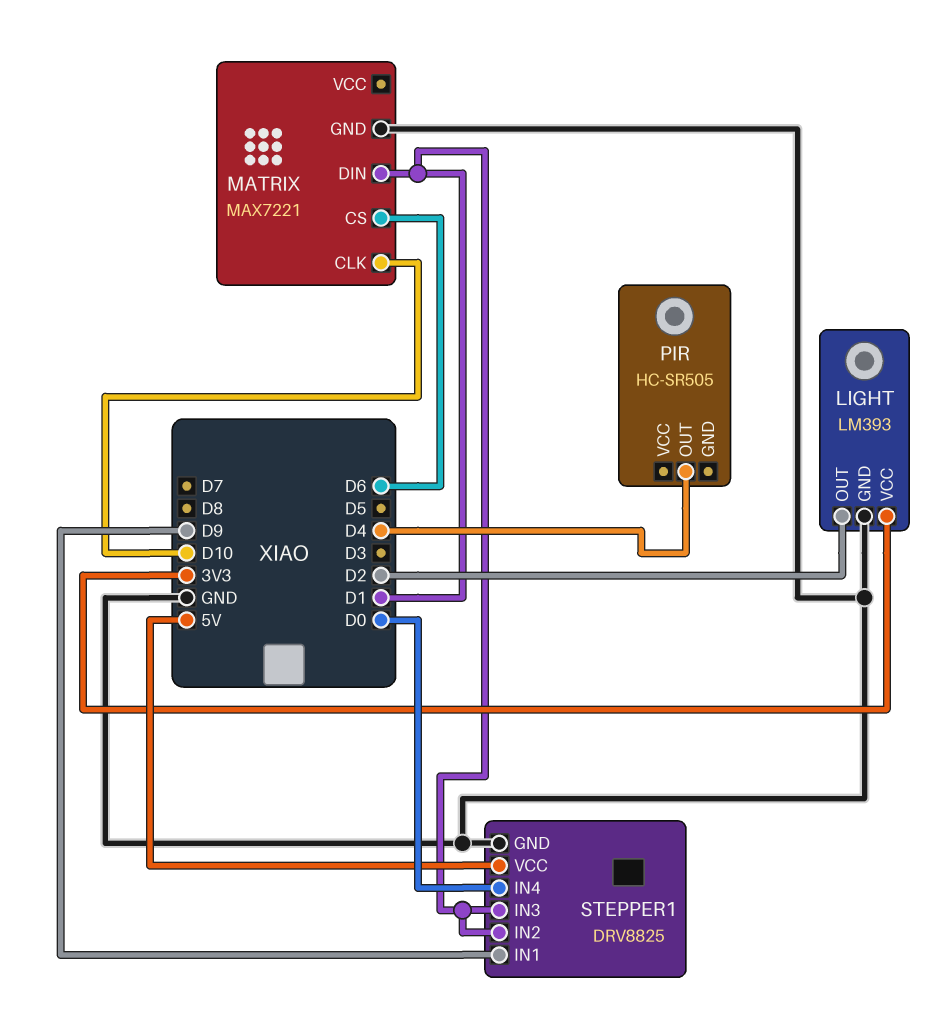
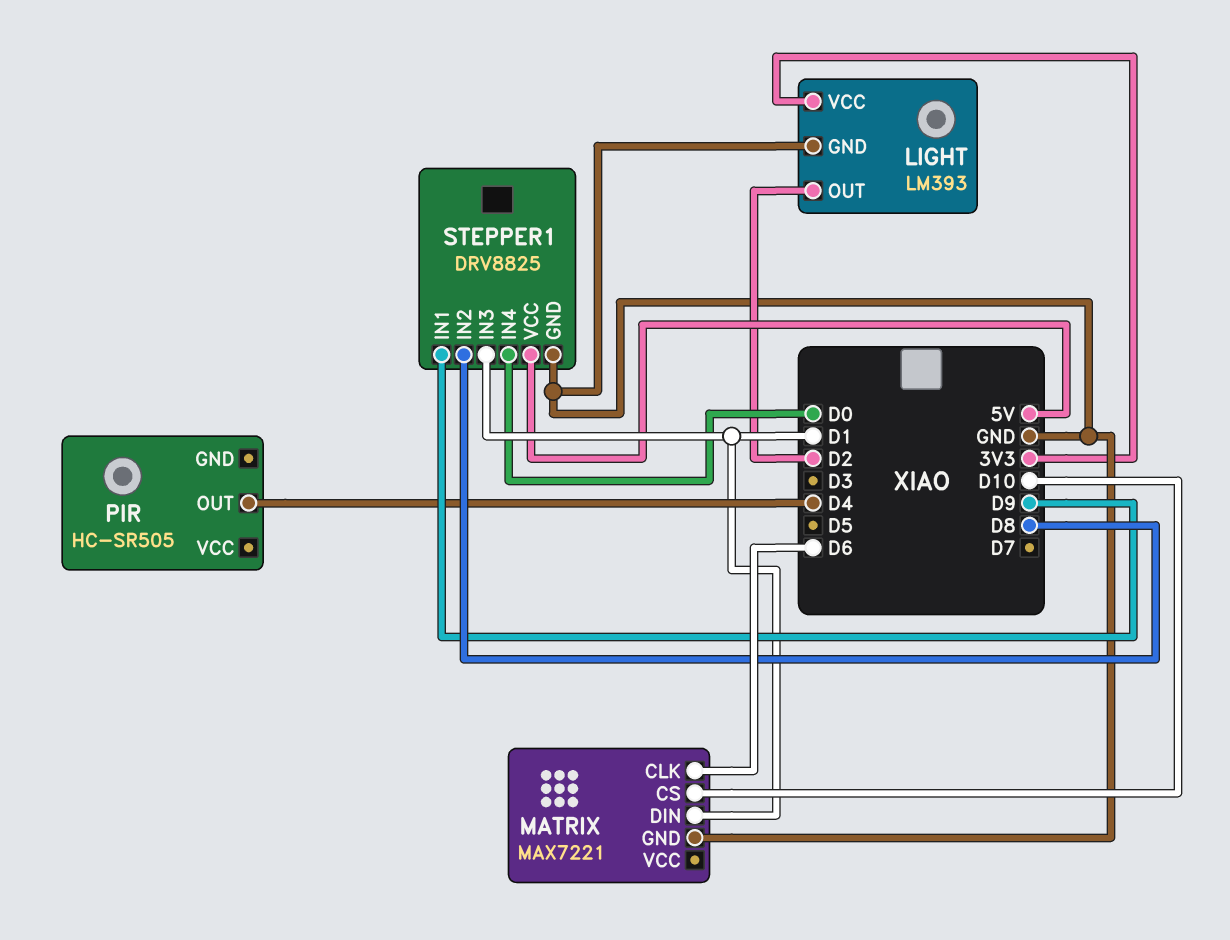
MATRIX pin CLK: D10 -> D6
MATRIX pin CS: D6 -> D10
STEPPER1 pin IN2: D1 -> D8

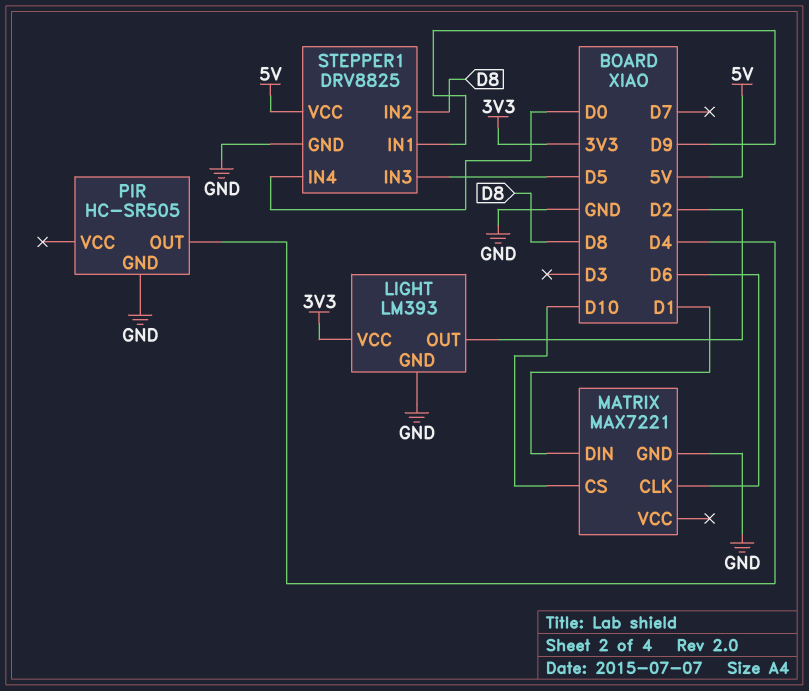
PIR pin GND: none -> GND
STEPPER1 pin IN3: D1 -> D5

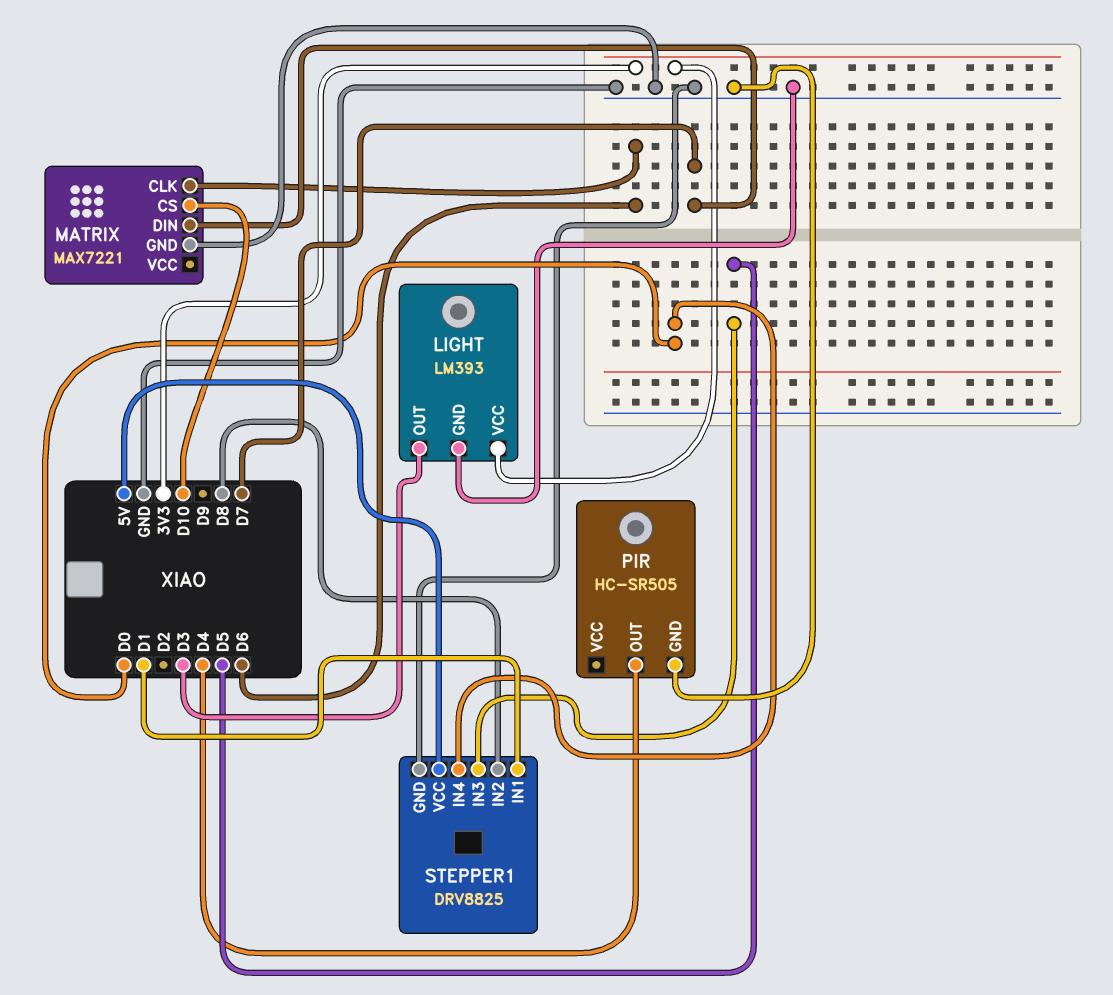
LIGHT pin OUT: D2 -> D3
MATRIX pin DIN: D1 -> D7
STEPPER1 pin IN1: D9 -> D1

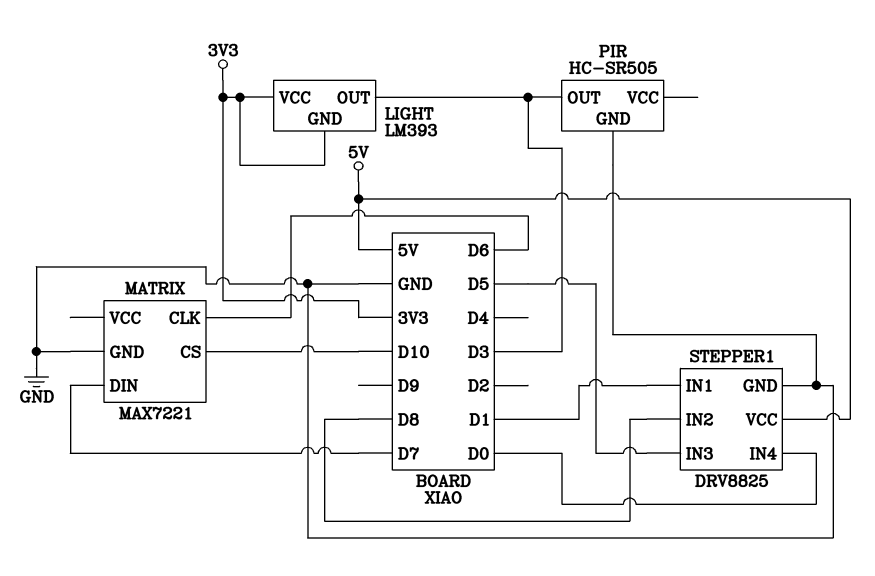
LIGHT pin GND: GND -> 3V3
PIR pin OUT: D4 -> D3

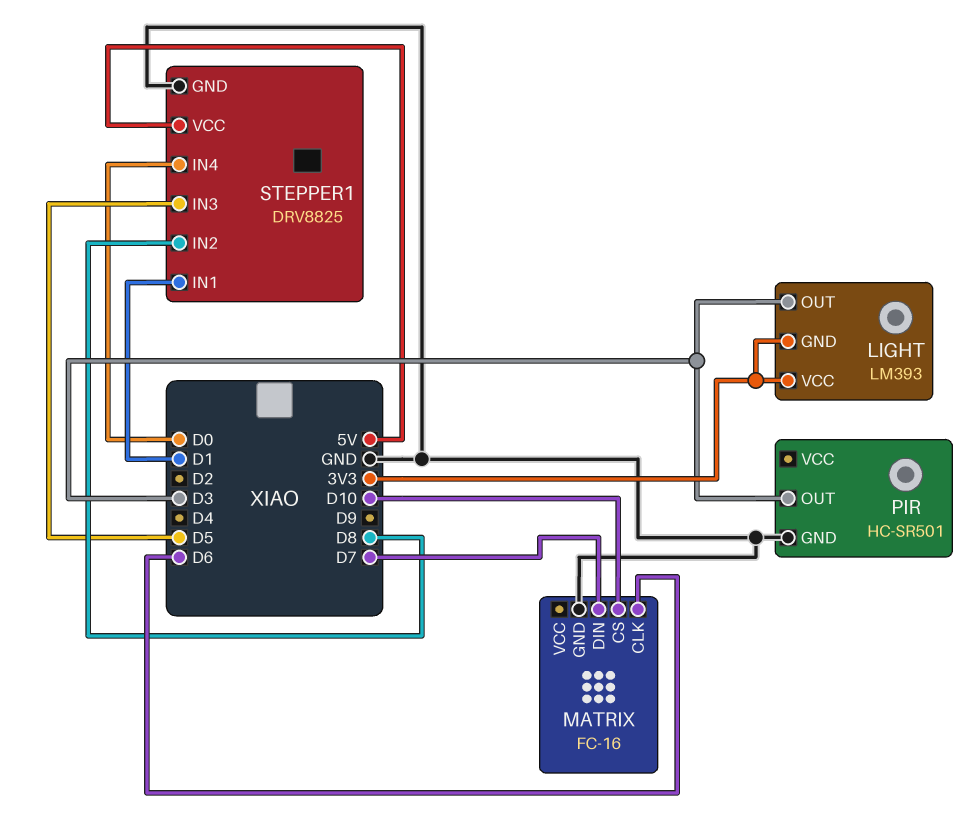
MATRIX: MAX7221 -> FC-16
PIR: HC-SR505 -> HC-SR501

